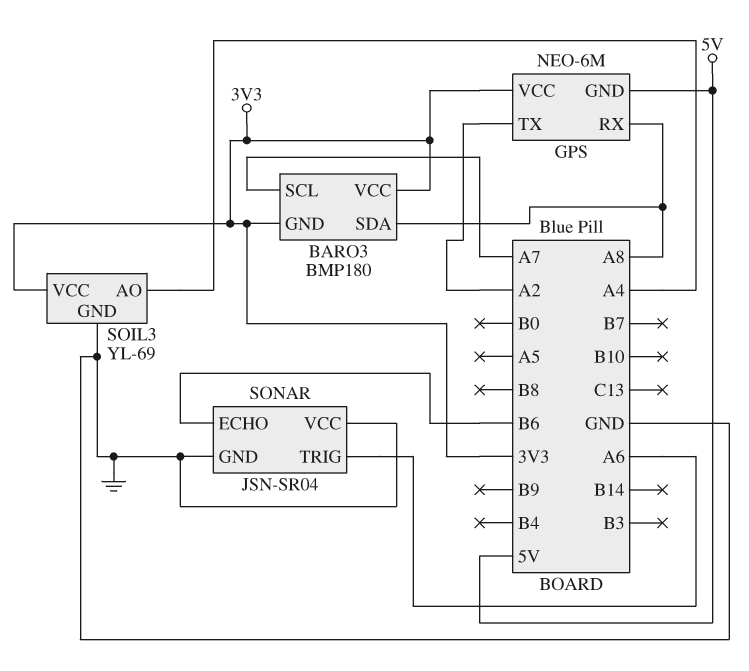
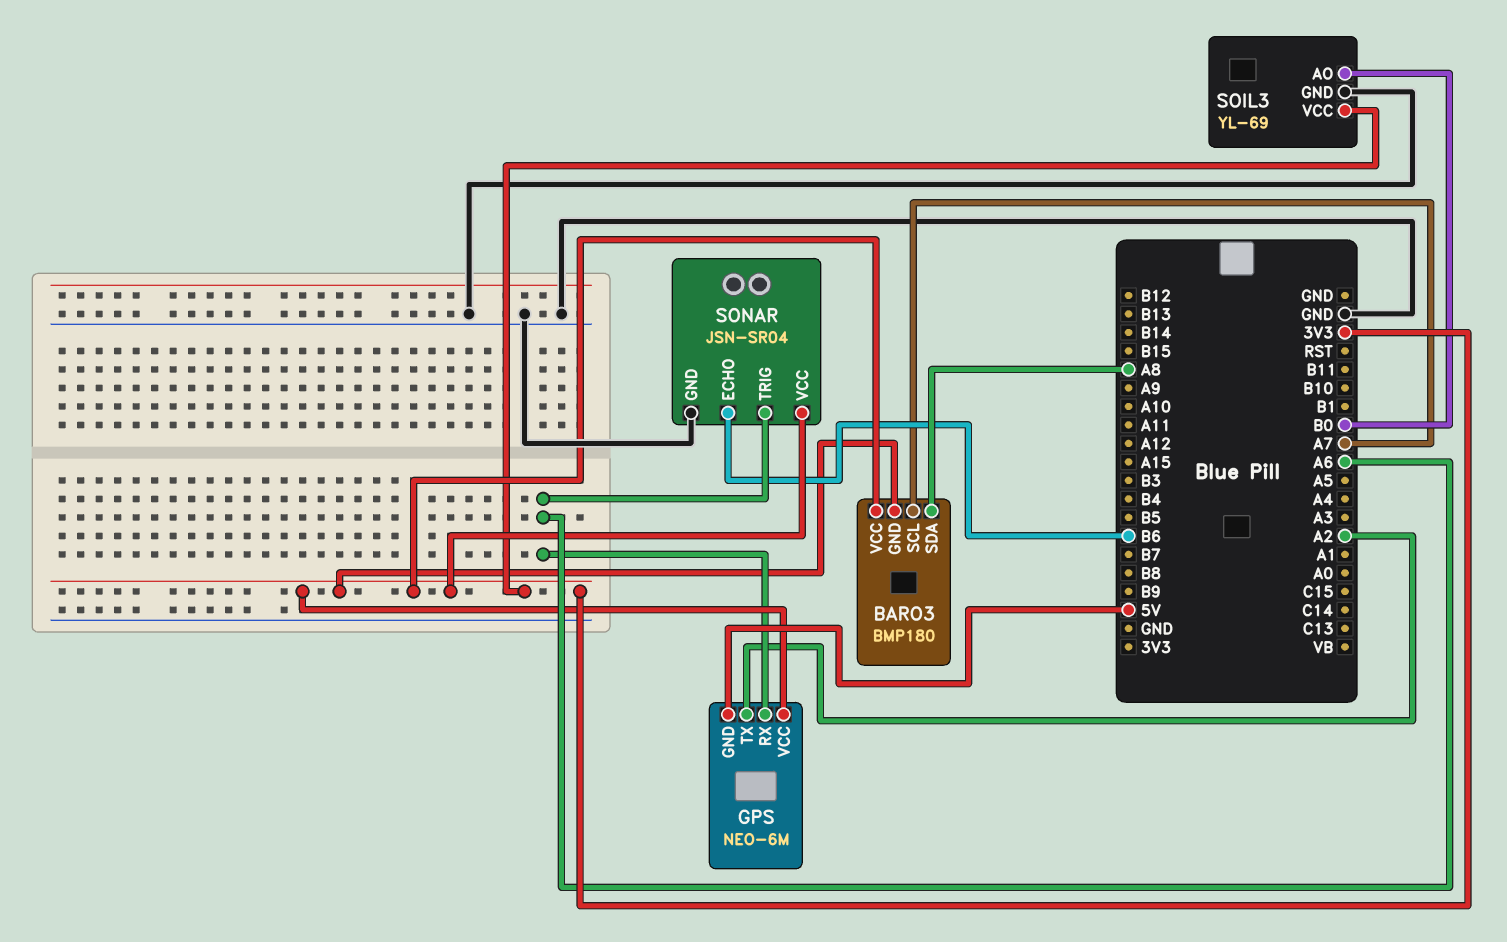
GPS pin RX: A8 -> A6
SOIL3 pin AO: A4 -> B0
SONAR pin VCC: GND -> 3V3

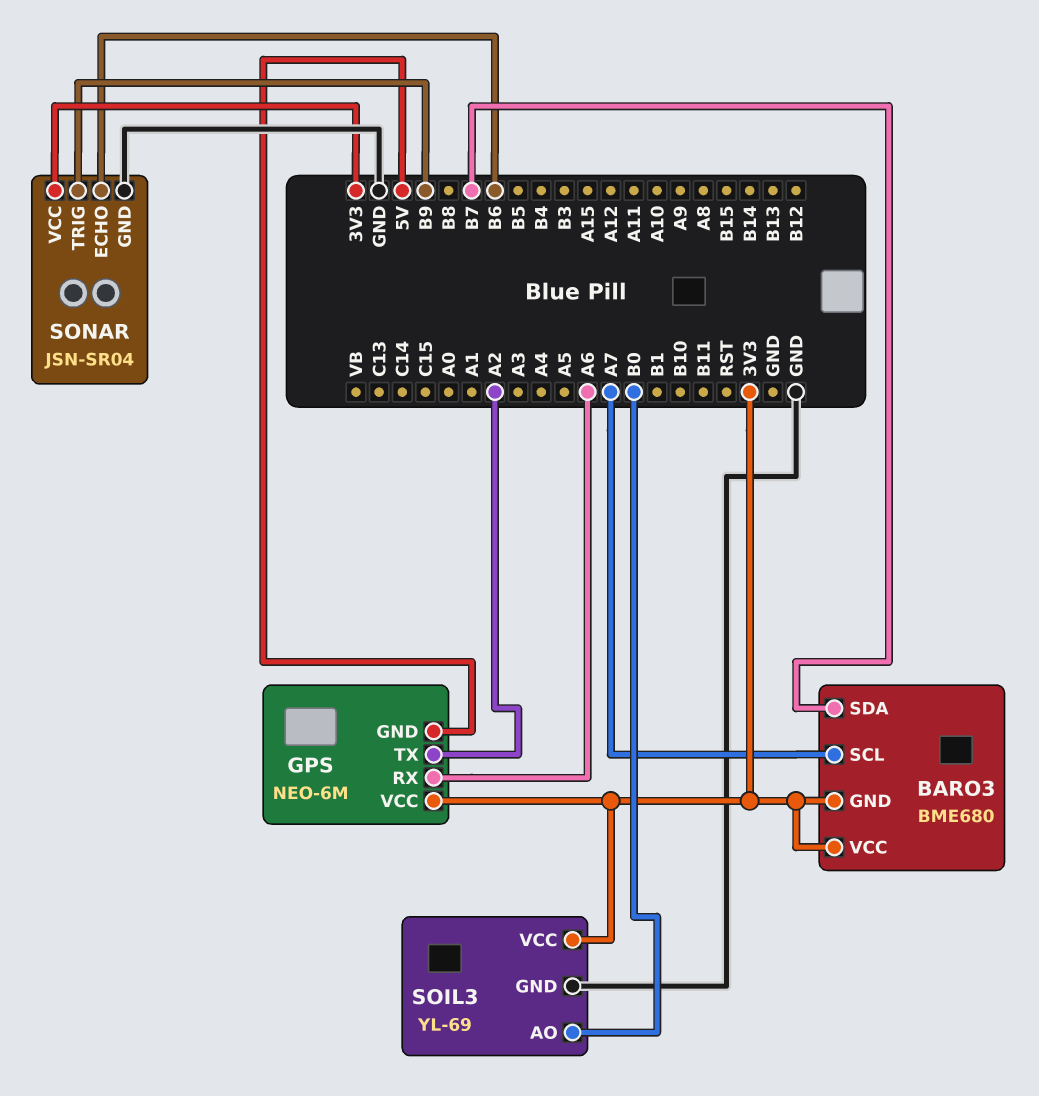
BARO3: BMP180 -> BME680
BARO3 pin SDA: A8 -> B7
SONAR pin TRIG: A6 -> B9

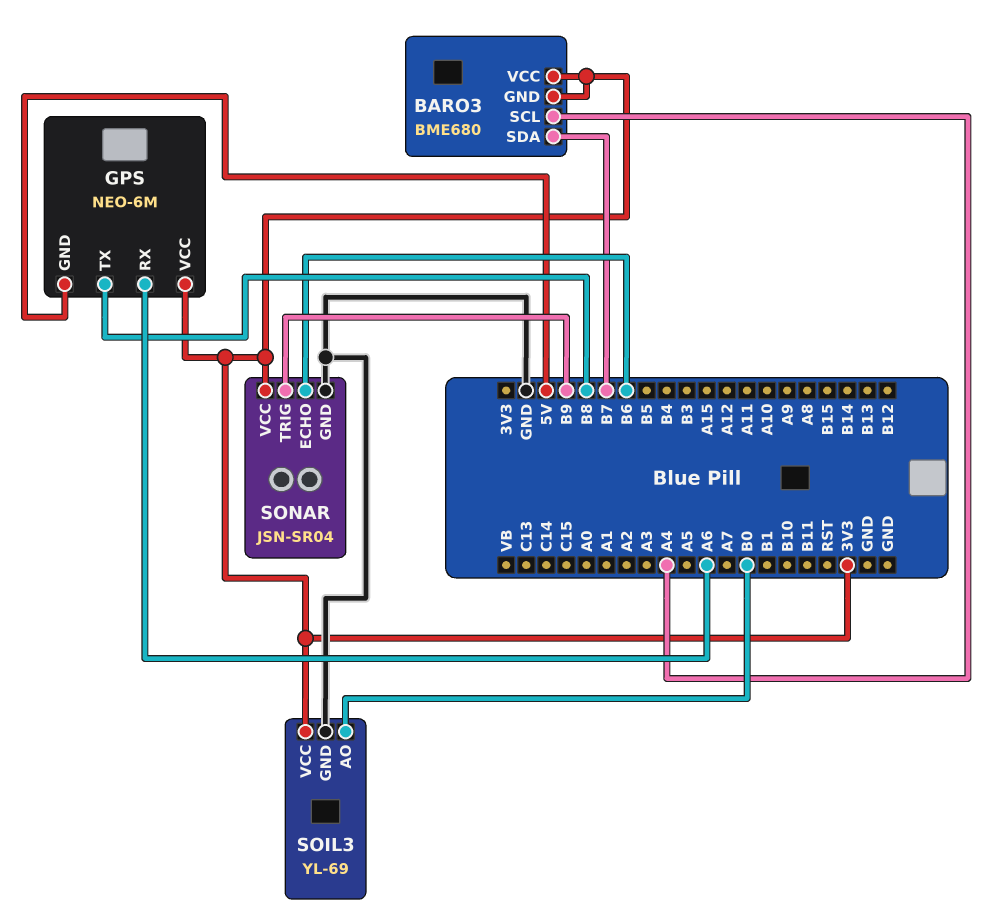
BARO3 pin SCL: A7 -> A4
GPS pin TX: A2 -> B8

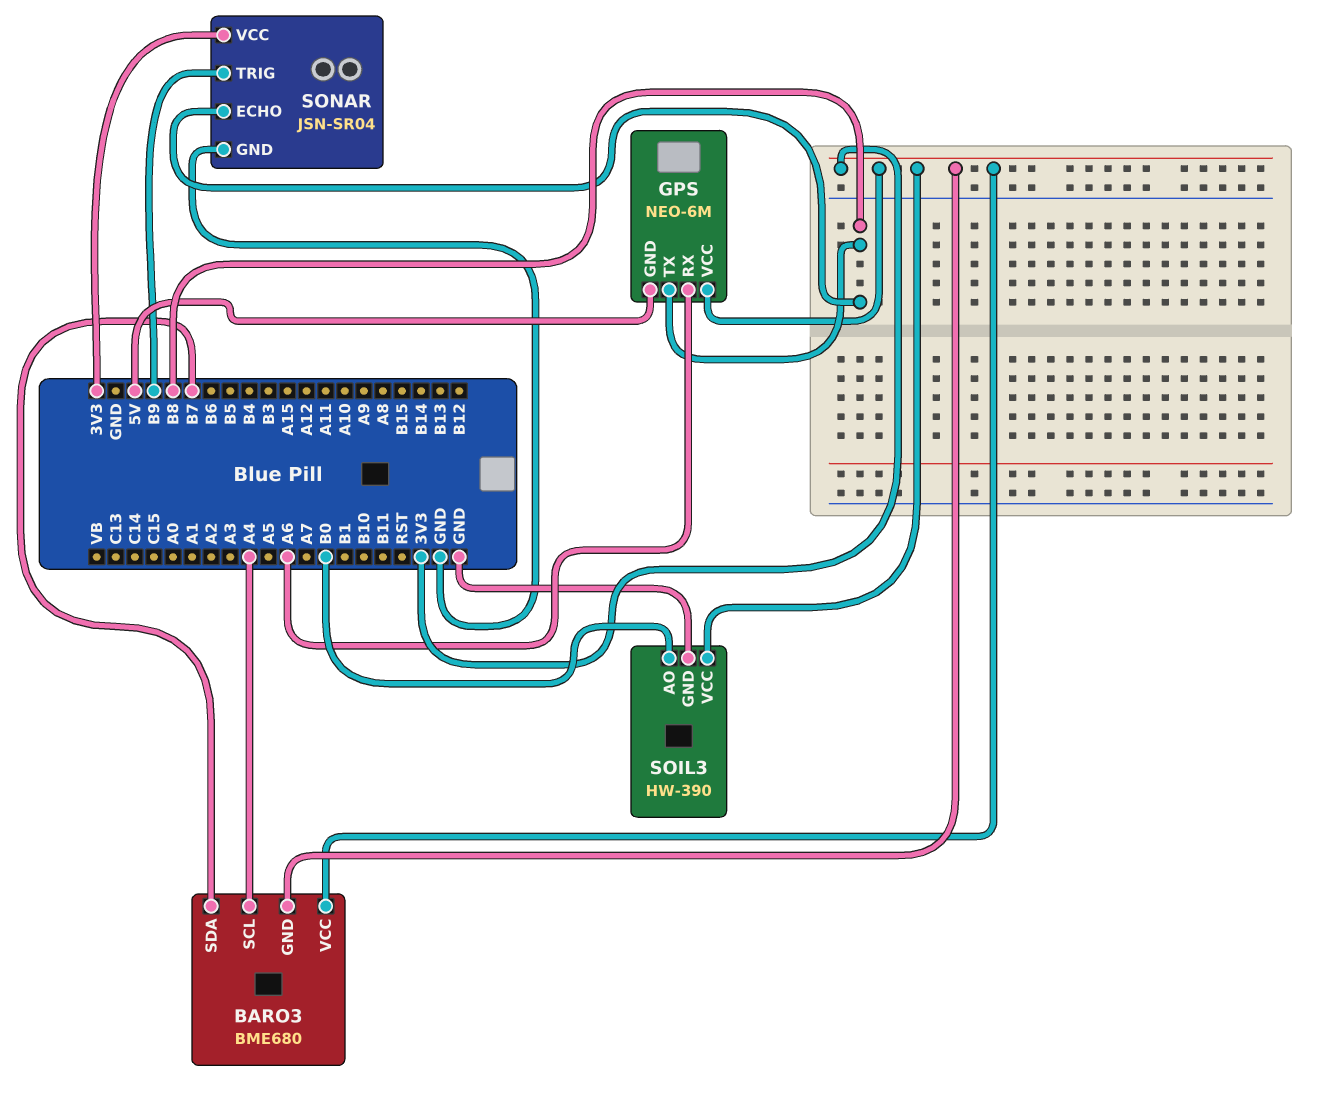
SOIL3: YL-69 -> HW-390
SONAR pin ECHO: B6 -> B8

